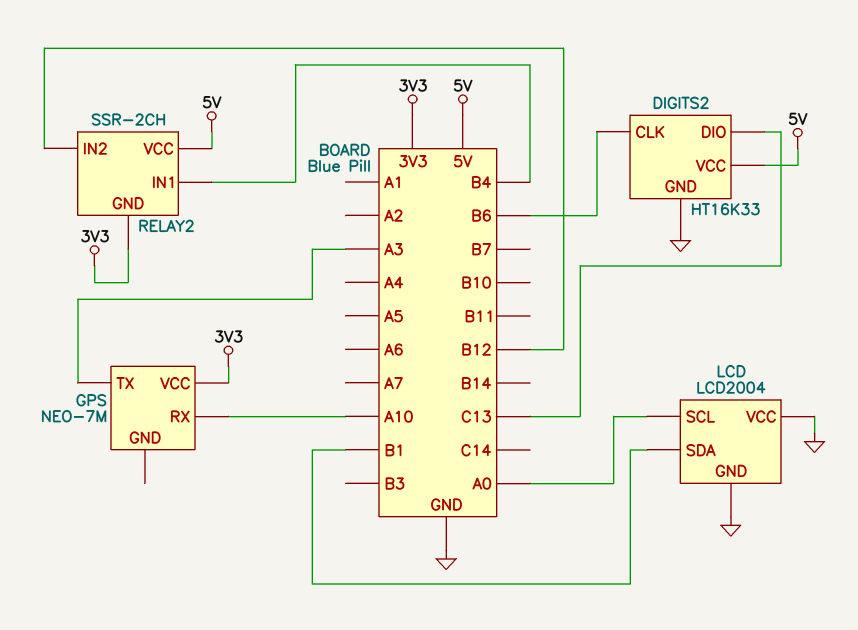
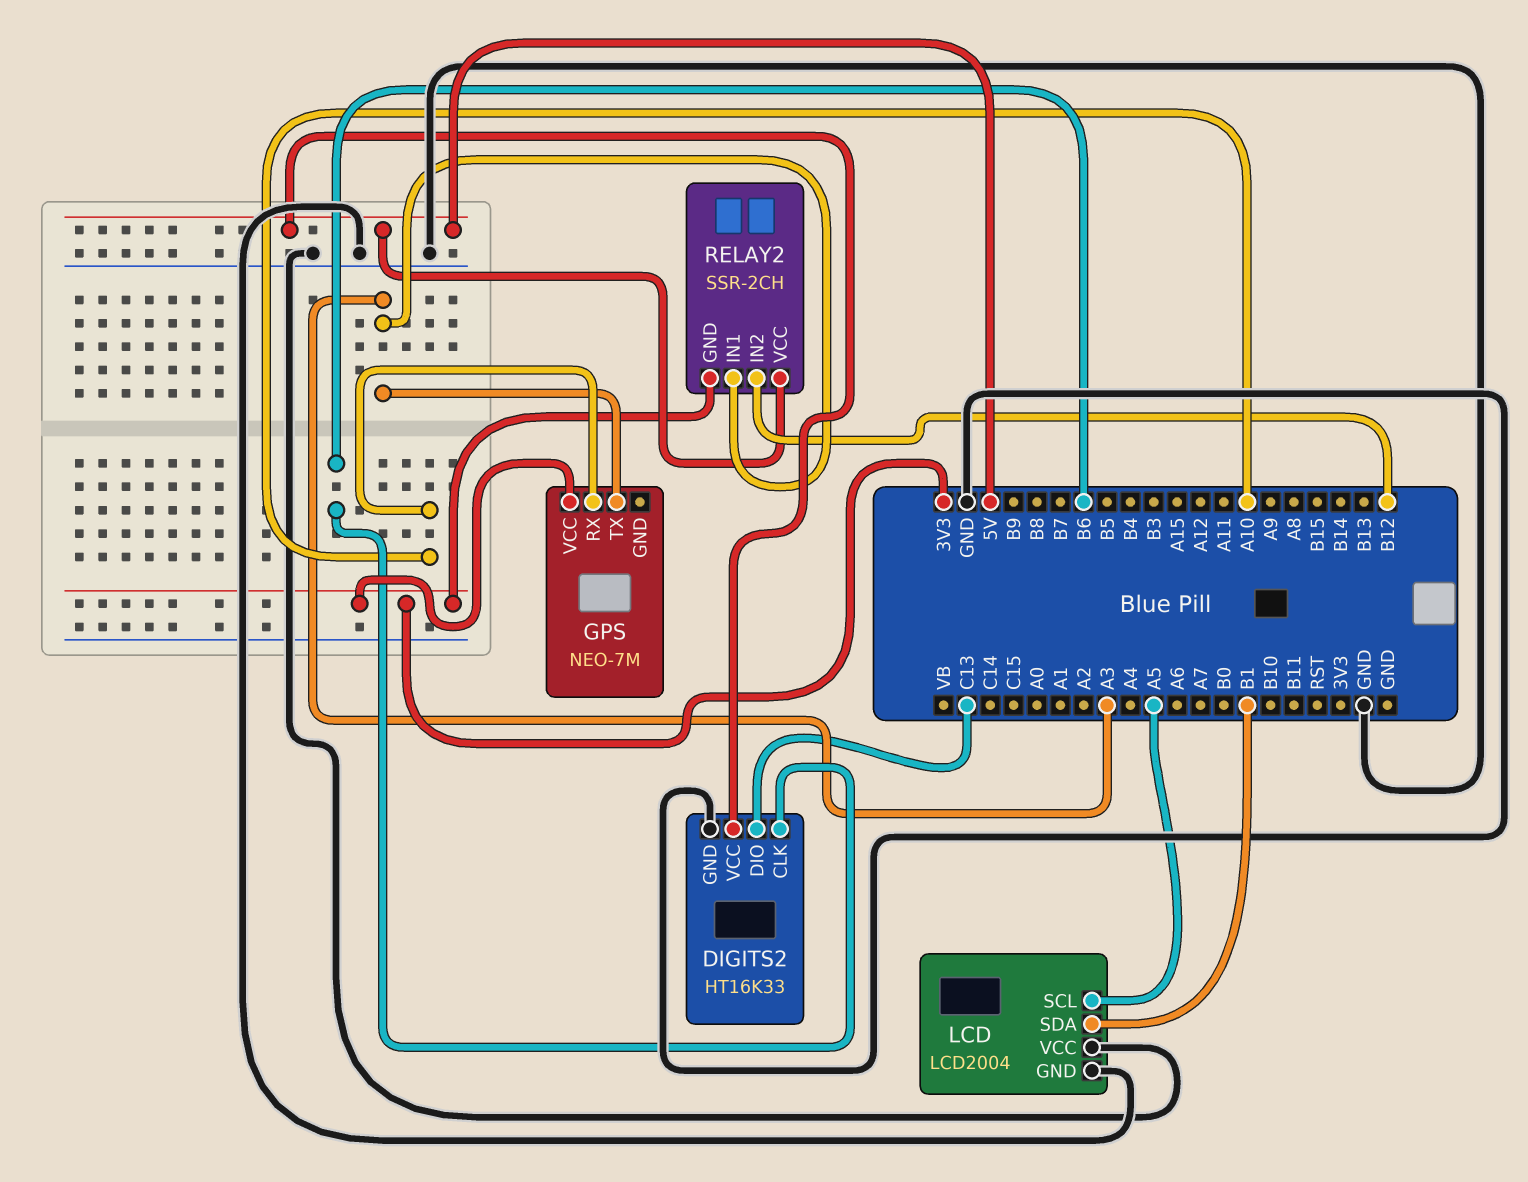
LCD pin SCL: A0 -> A5
RELAY2 pin IN1: B4 -> A3

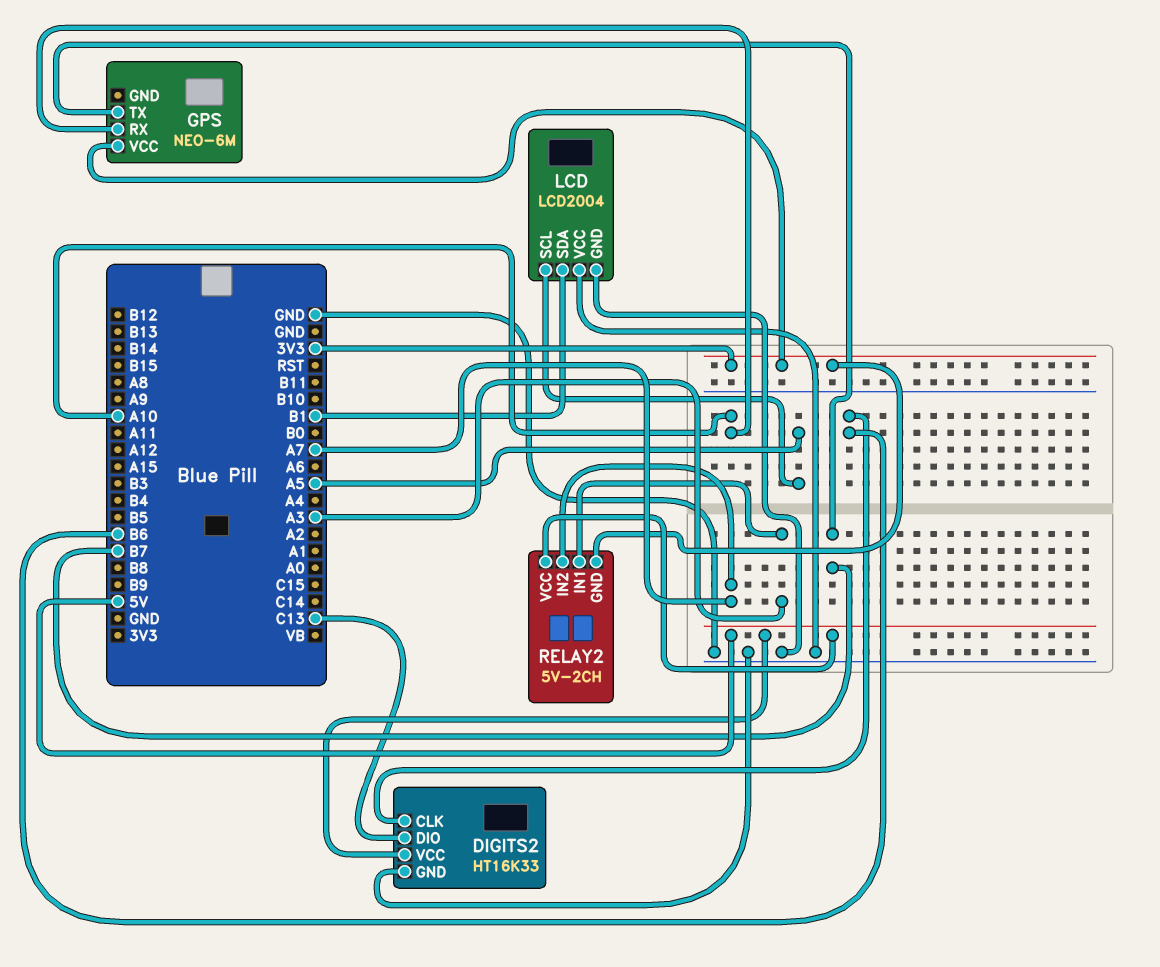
GPS: NEO-7M -> NEO-6M
GPS pin TX: A3 -> B7
RELAY2: SSR-2CH -> 5V-2CH
RELAY2 pin IN2: B12 -> A7

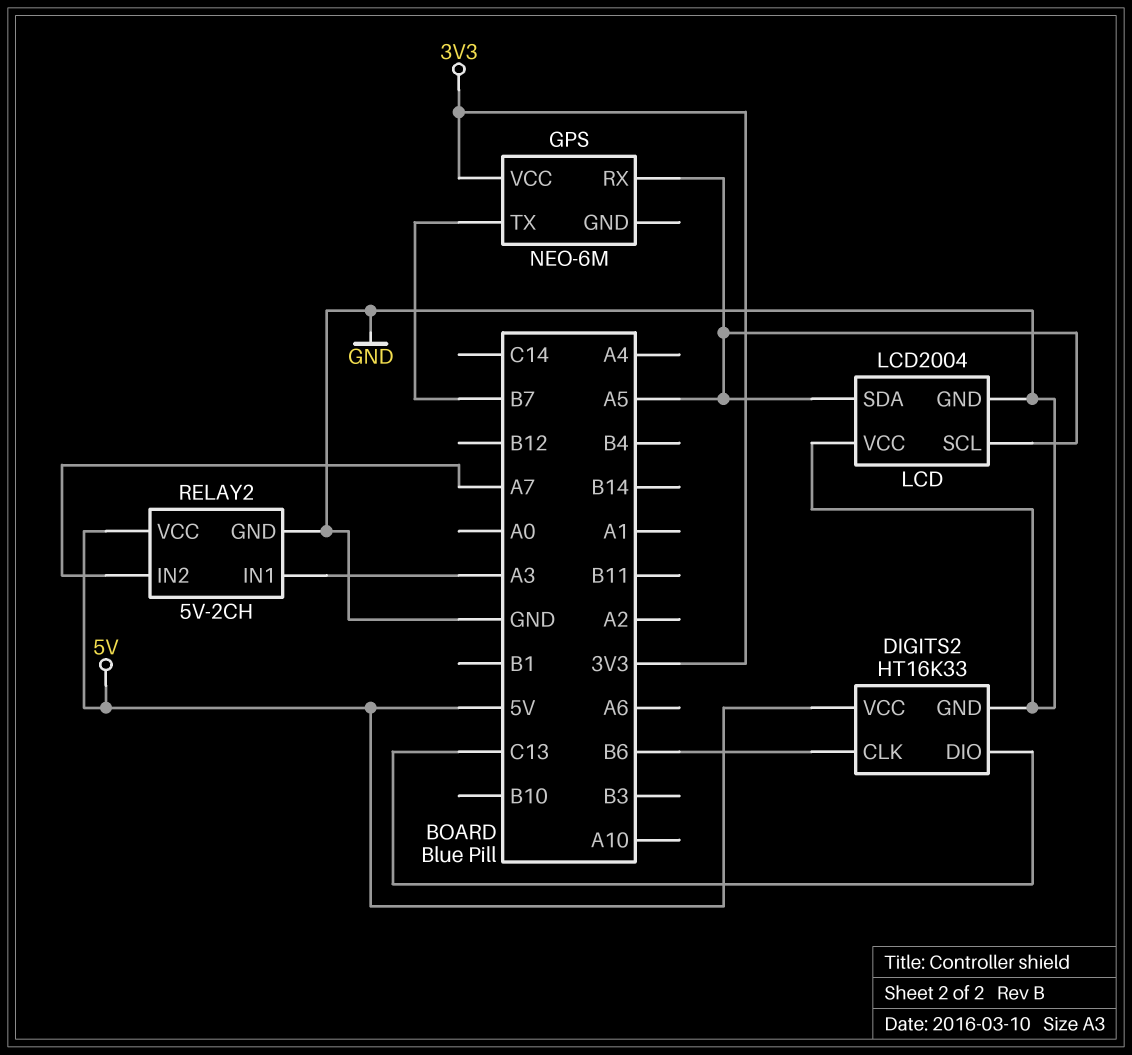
GPS pin RX: A10 -> A5
LCD pin SDA: B1 -> A5
RELAY2 pin GND: 3V3 -> GND

